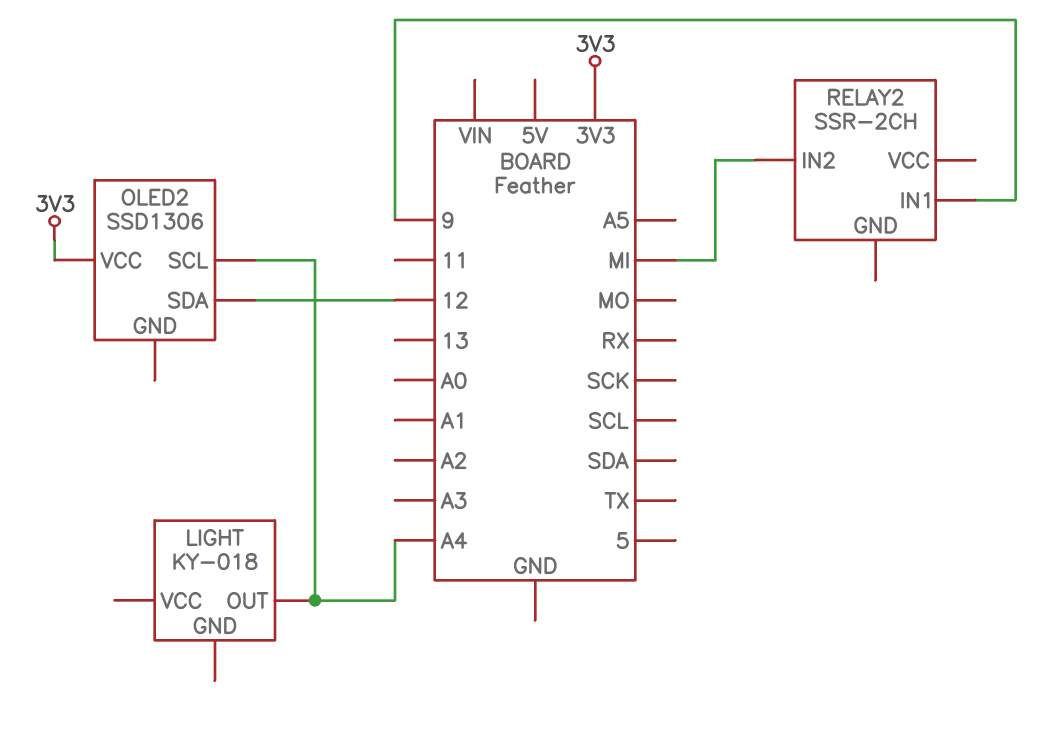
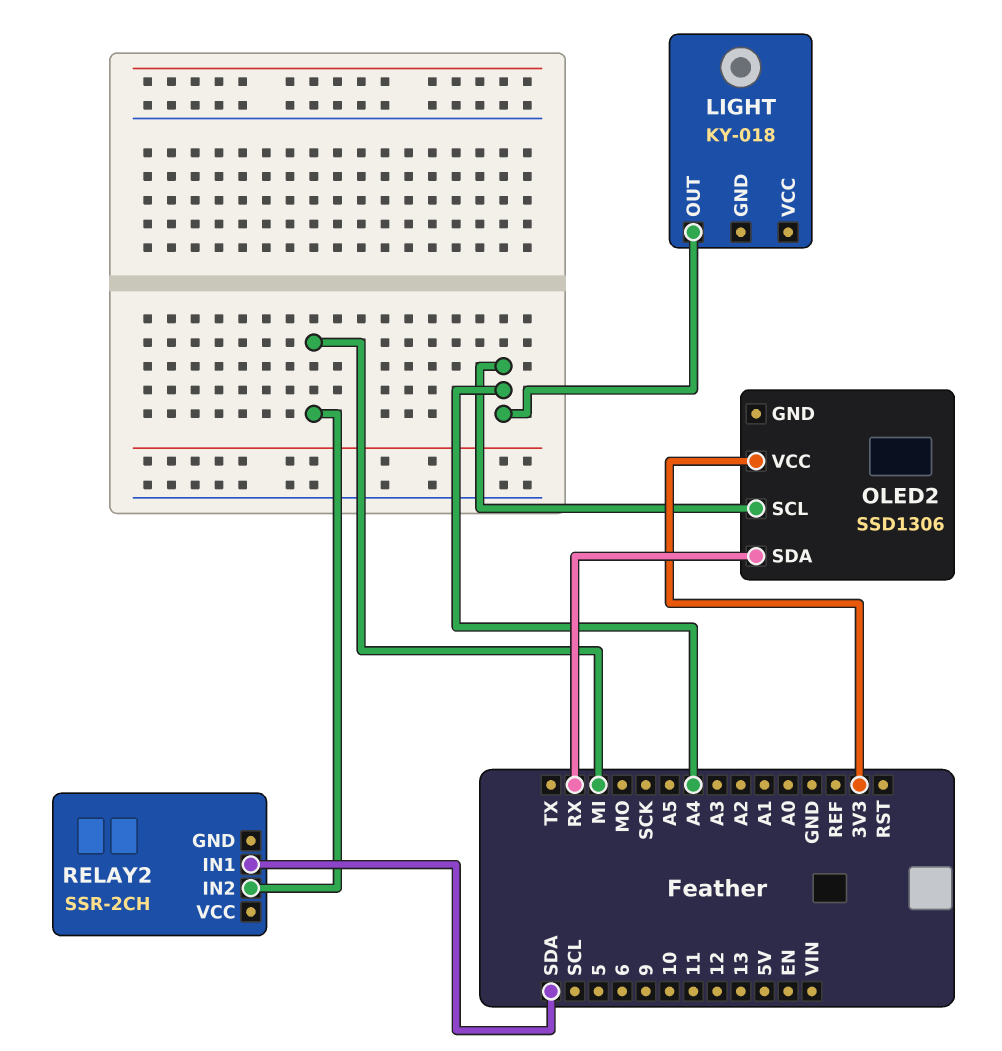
OLED2 pin SDA: 12 -> RX
RELAY2 pin IN1: 9 -> SDA

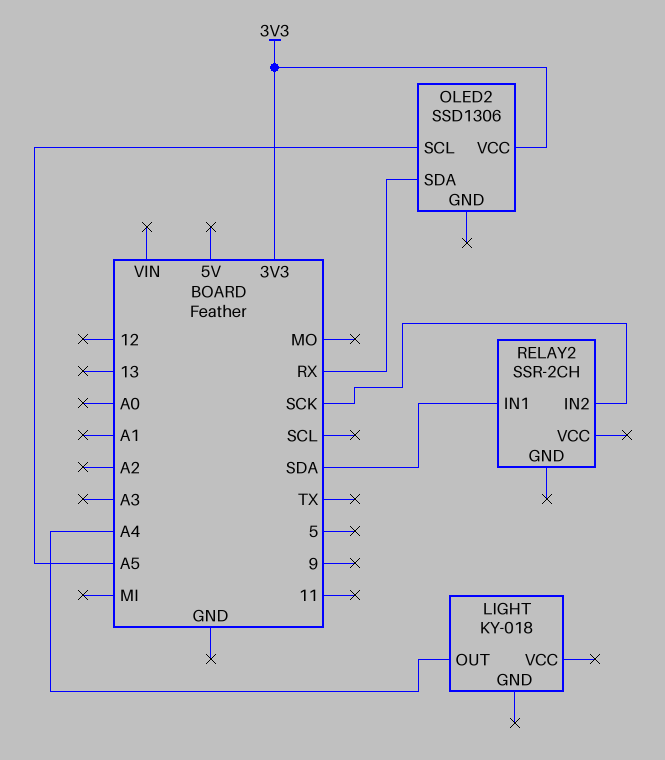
OLED2 pin SCL: A4 -> A5
RELAY2 pin IN2: MI -> SCK

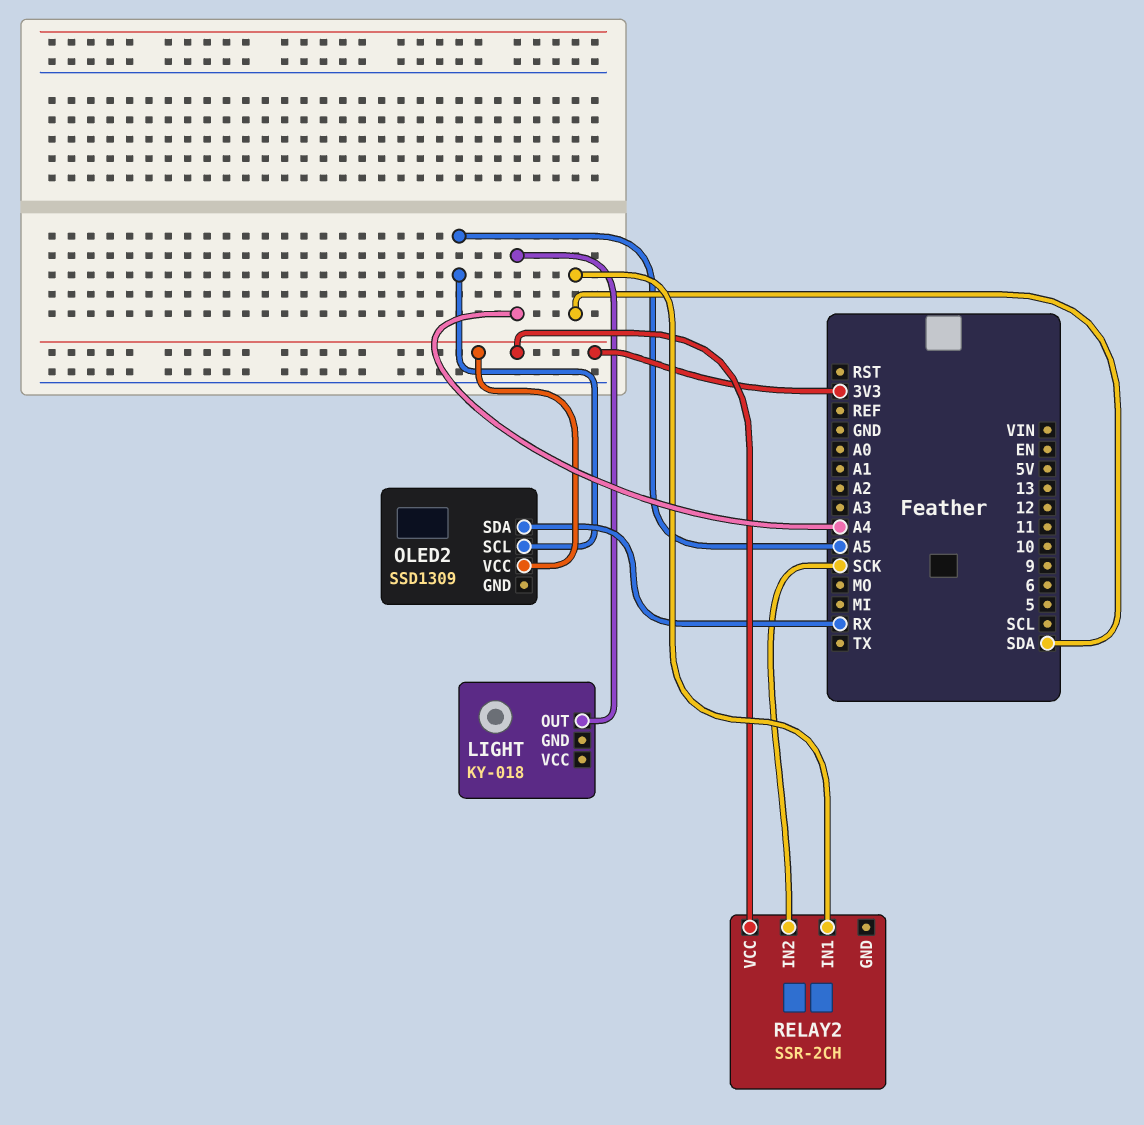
OLED2: SSD1306 -> SSD1309
RELAY2 pin VCC: none -> 3V3

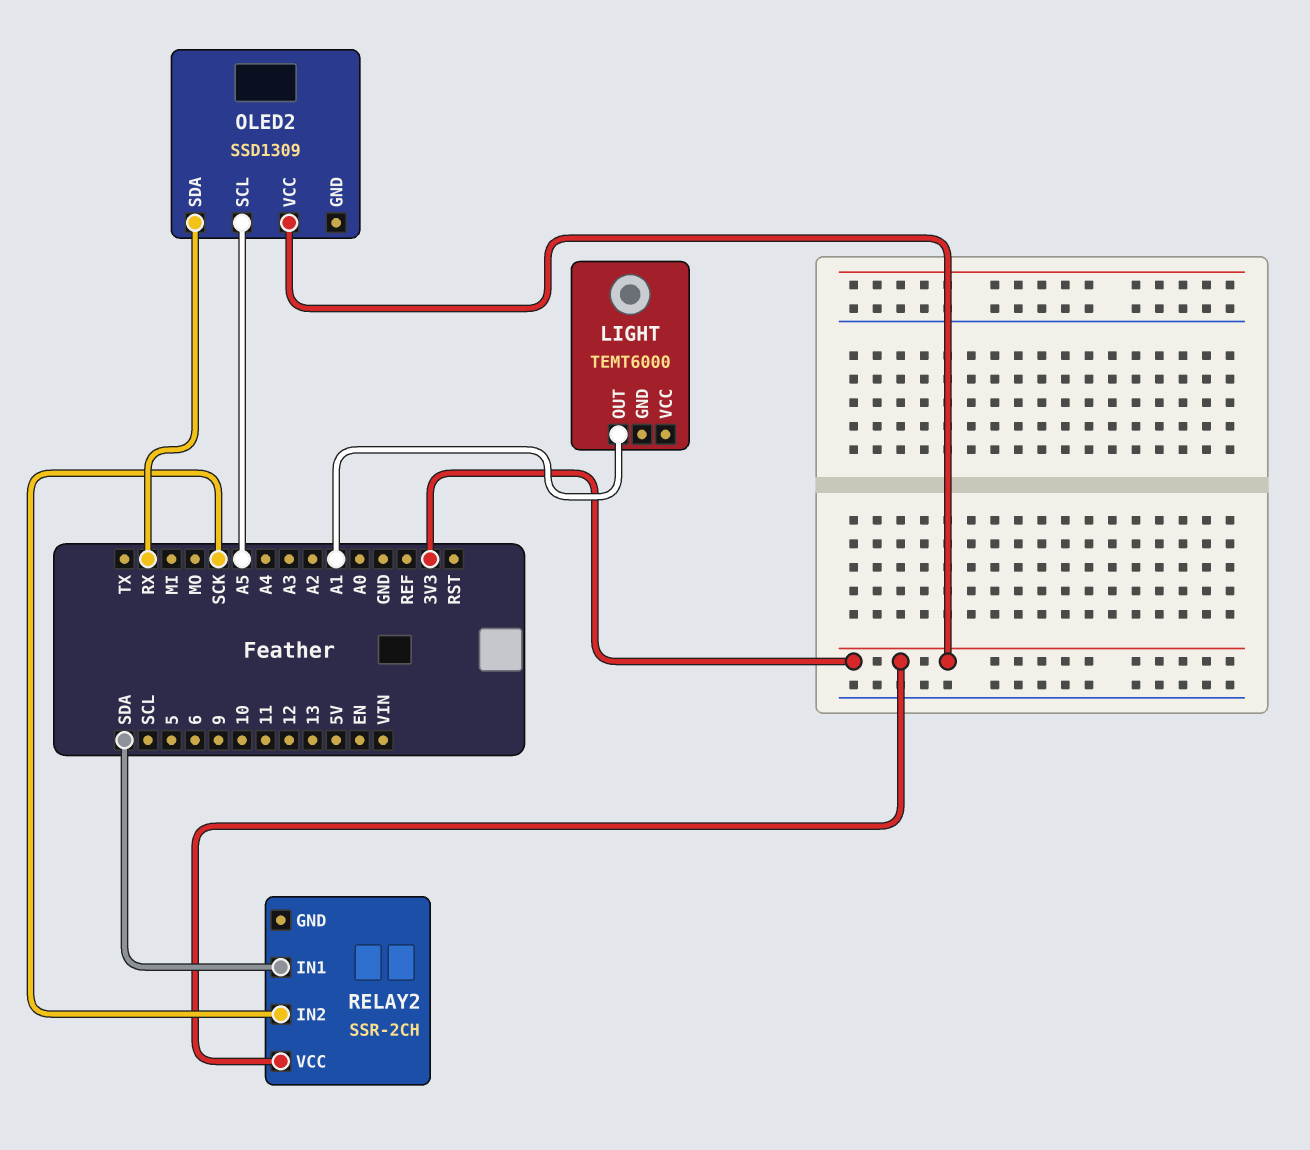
LIGHT: KY-018 -> TEMT6000
LIGHT pin OUT: A4 -> A1

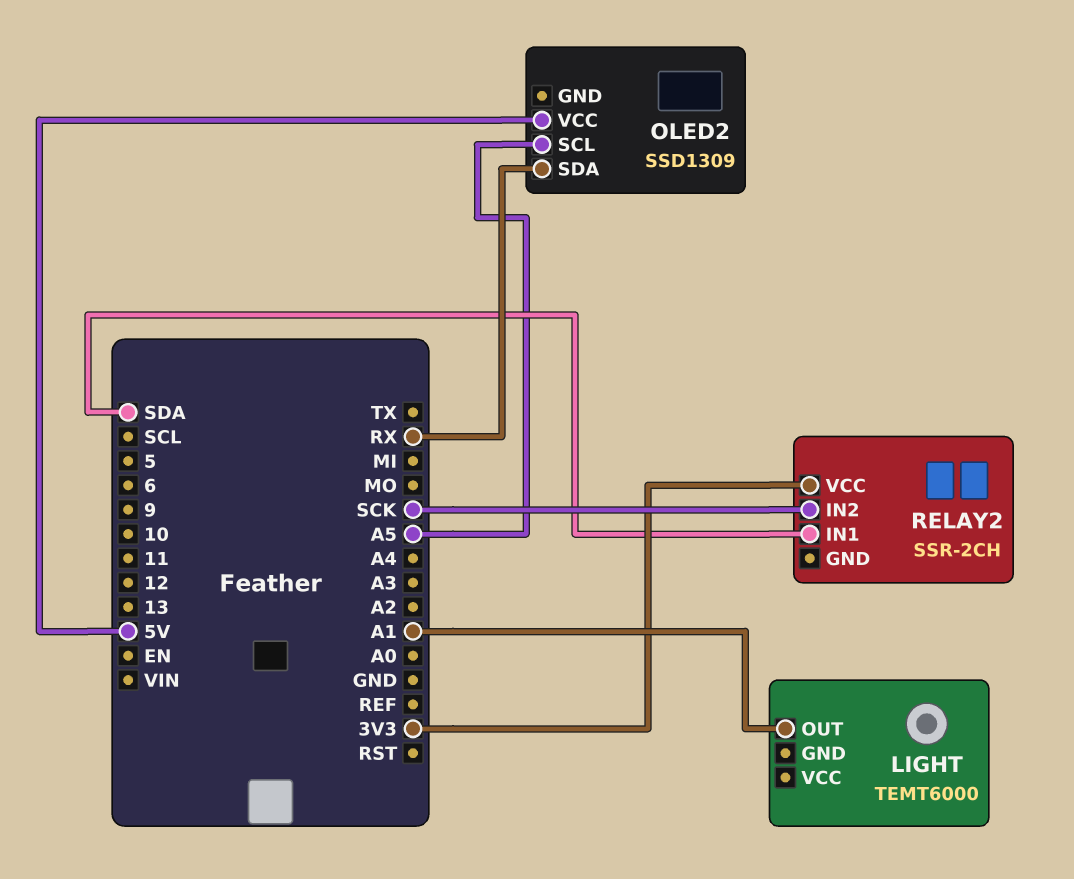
OLED2 pin VCC: 3V3 -> 5V

